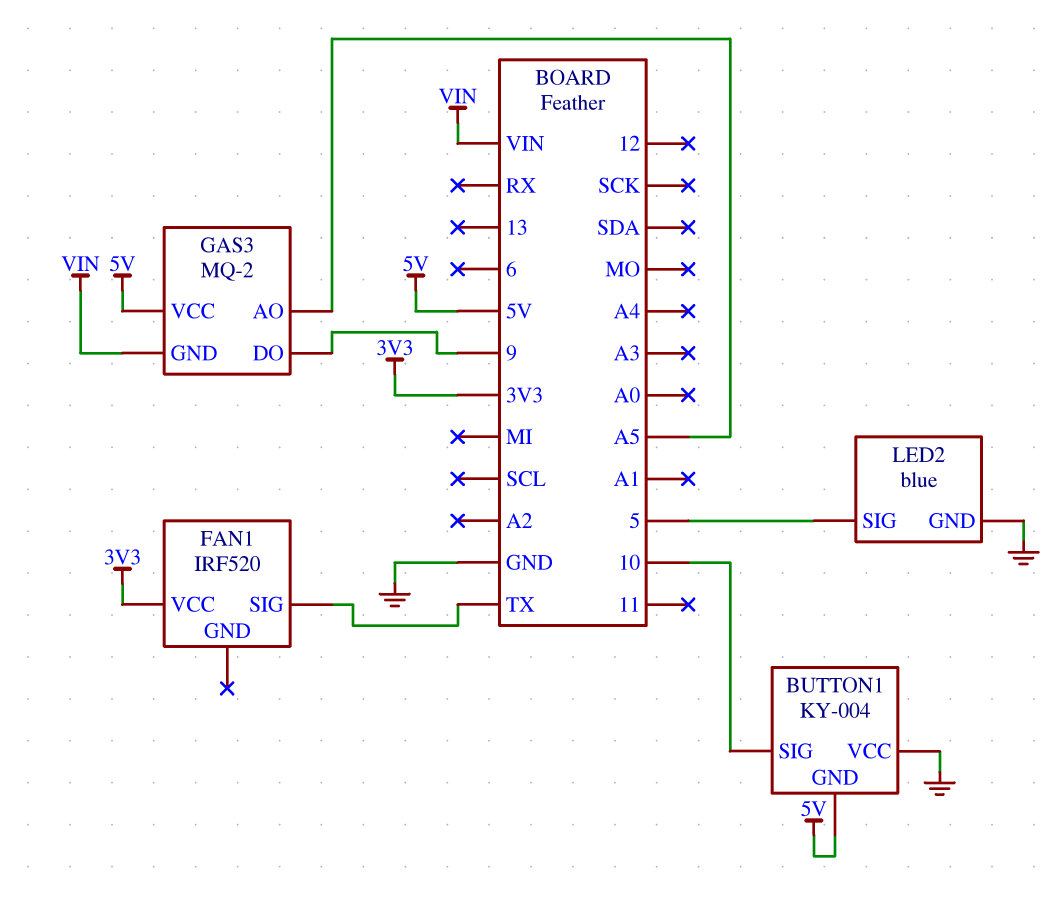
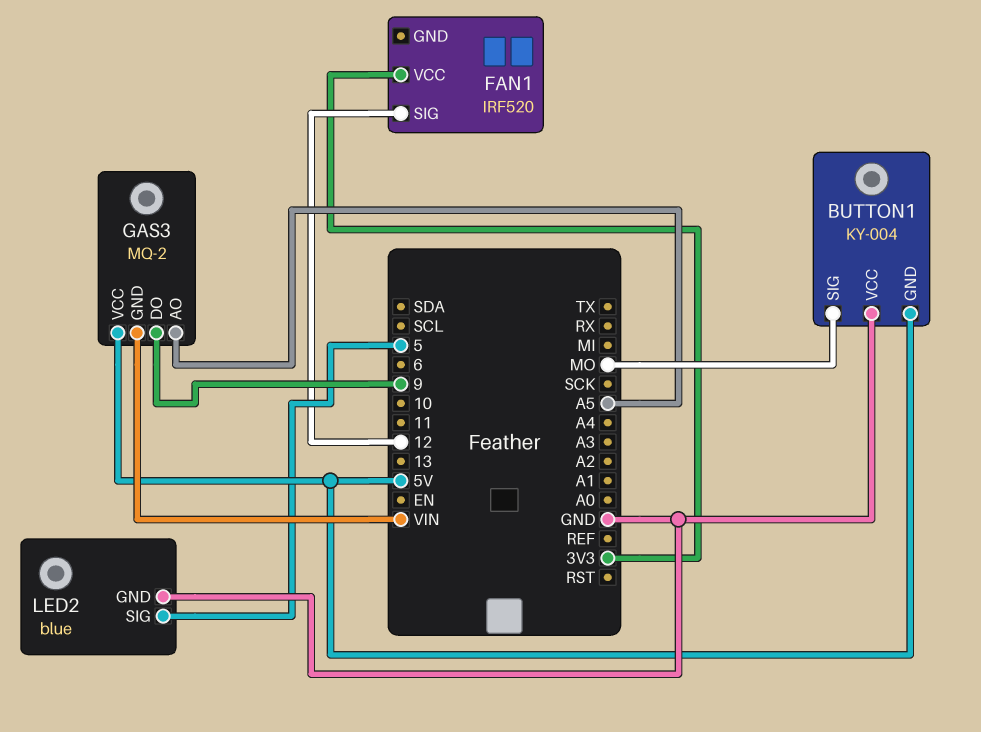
BUTTON1 pin SIG: 10 -> MO
FAN1 pin SIG: TX -> 12

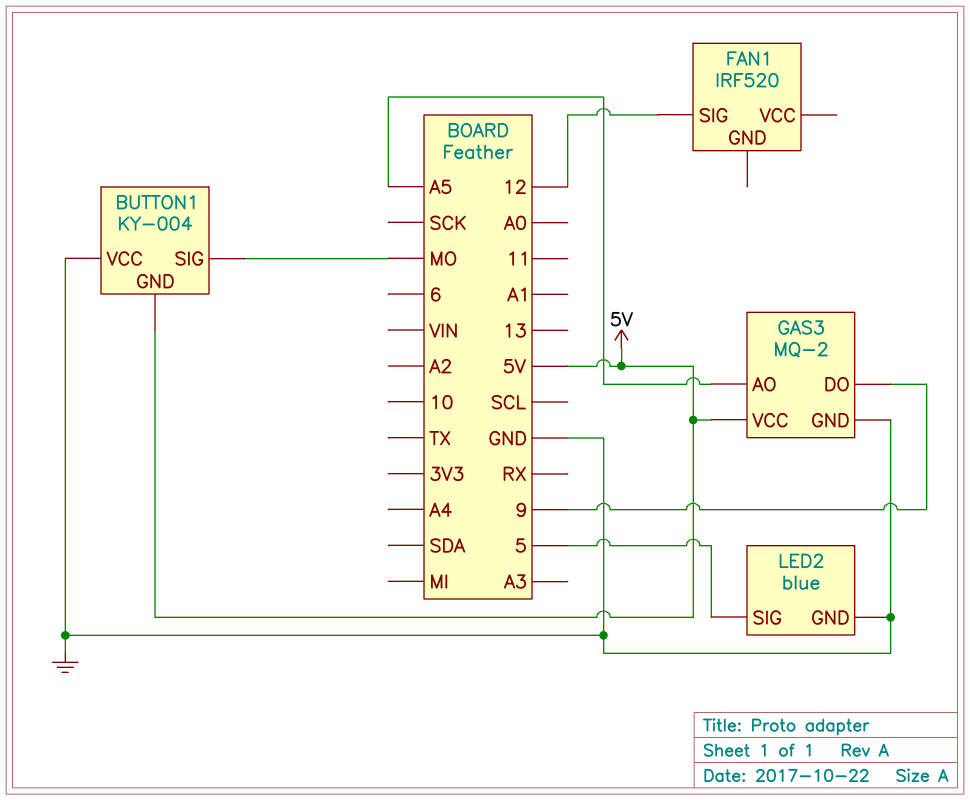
FAN1 pin VCC: 3V3 -> none
GAS3 pin GND: VIN -> GND

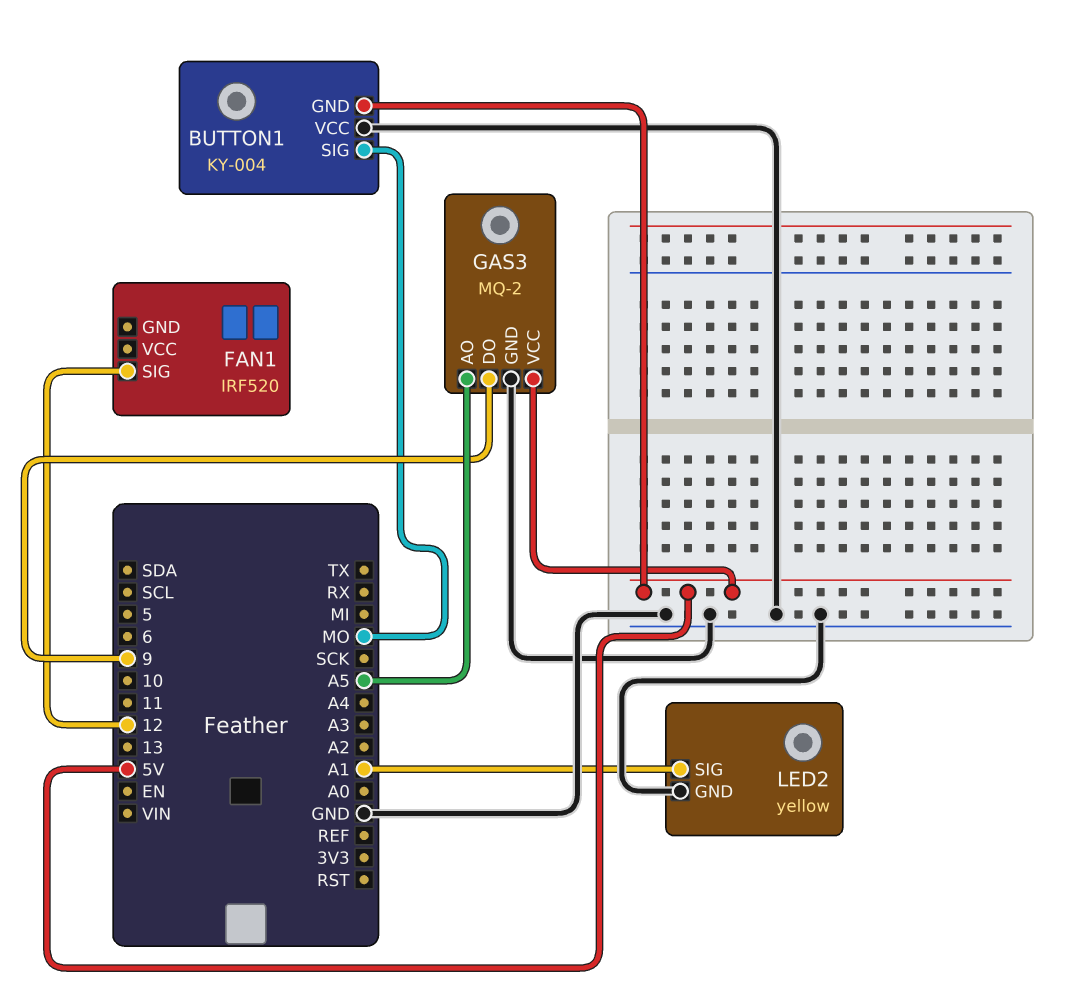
LED2: blue -> yellow
LED2 pin SIG: 5 -> A1

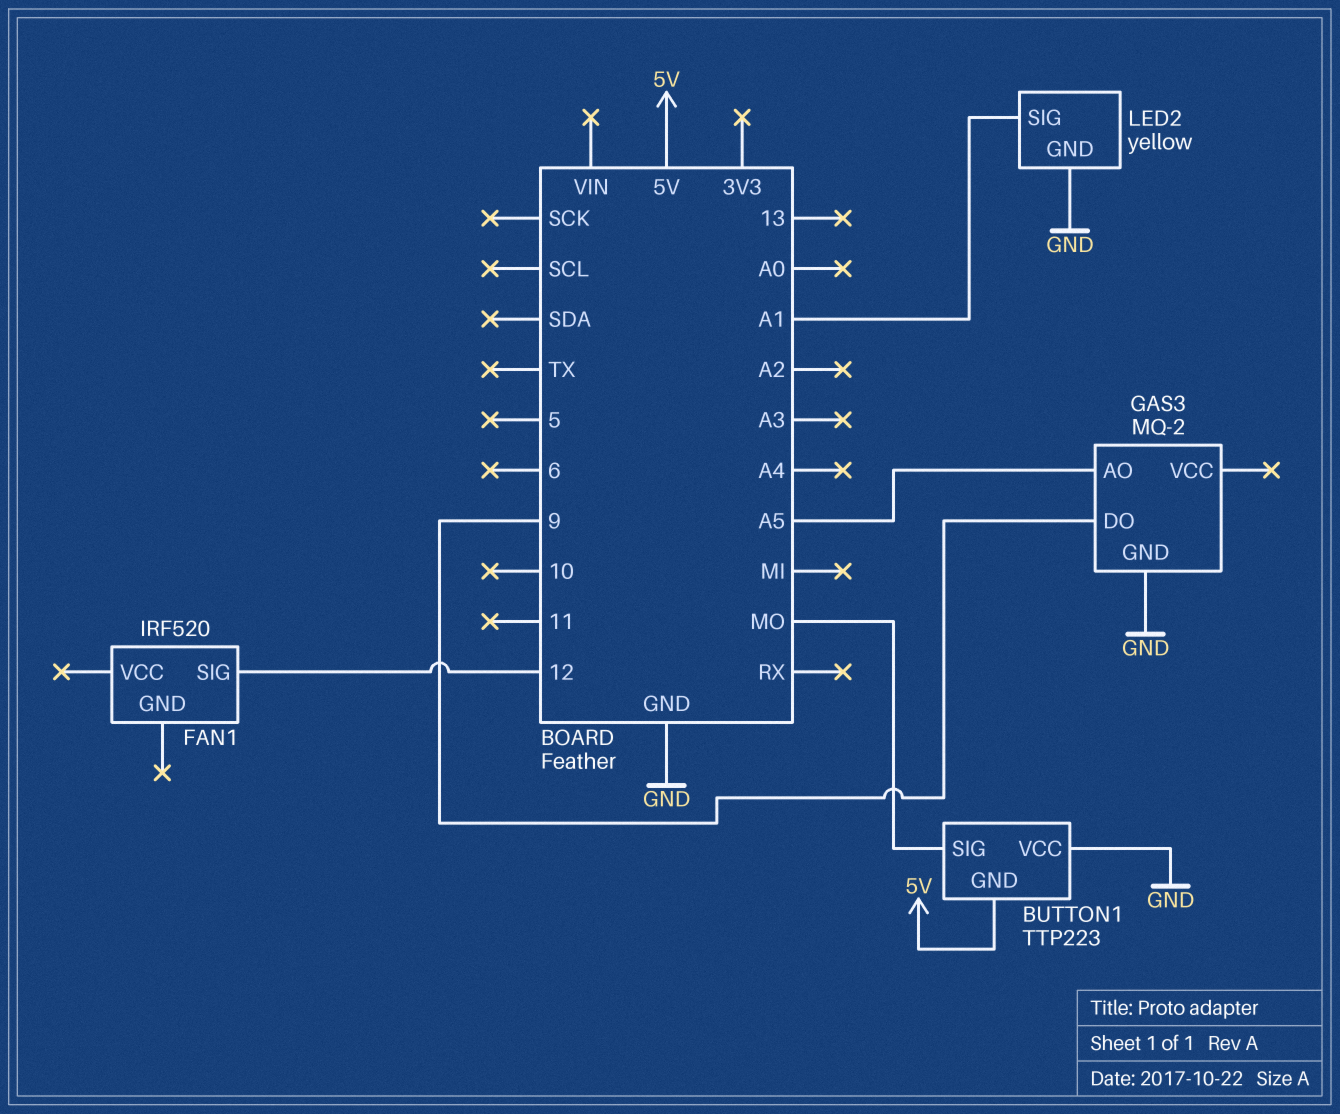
BUTTON1: KY-004 -> TTP223
GAS3 pin VCC: 5V -> none

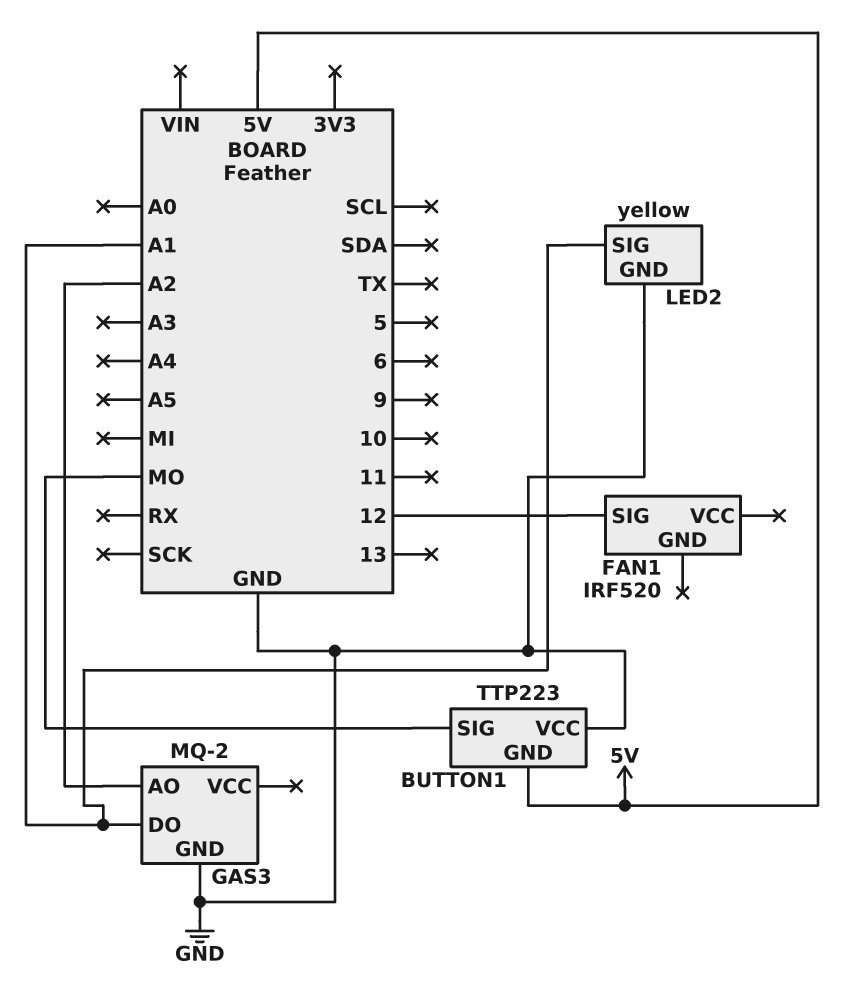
GAS3 pin AO: A5 -> A2
GAS3 pin DO: 9 -> A1

